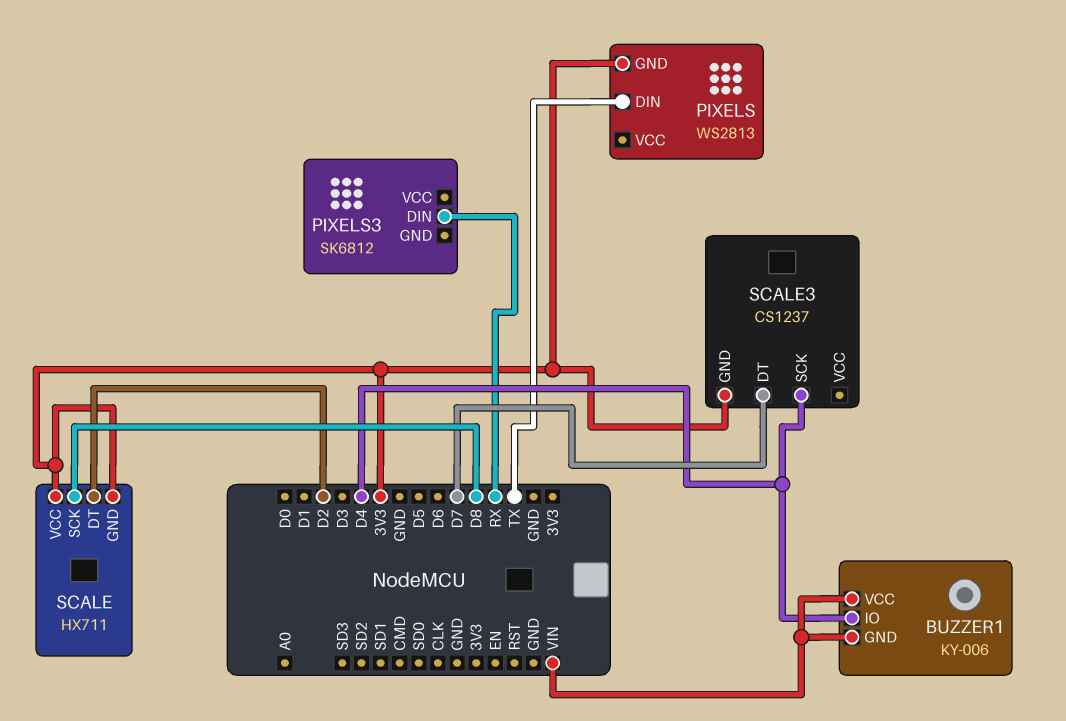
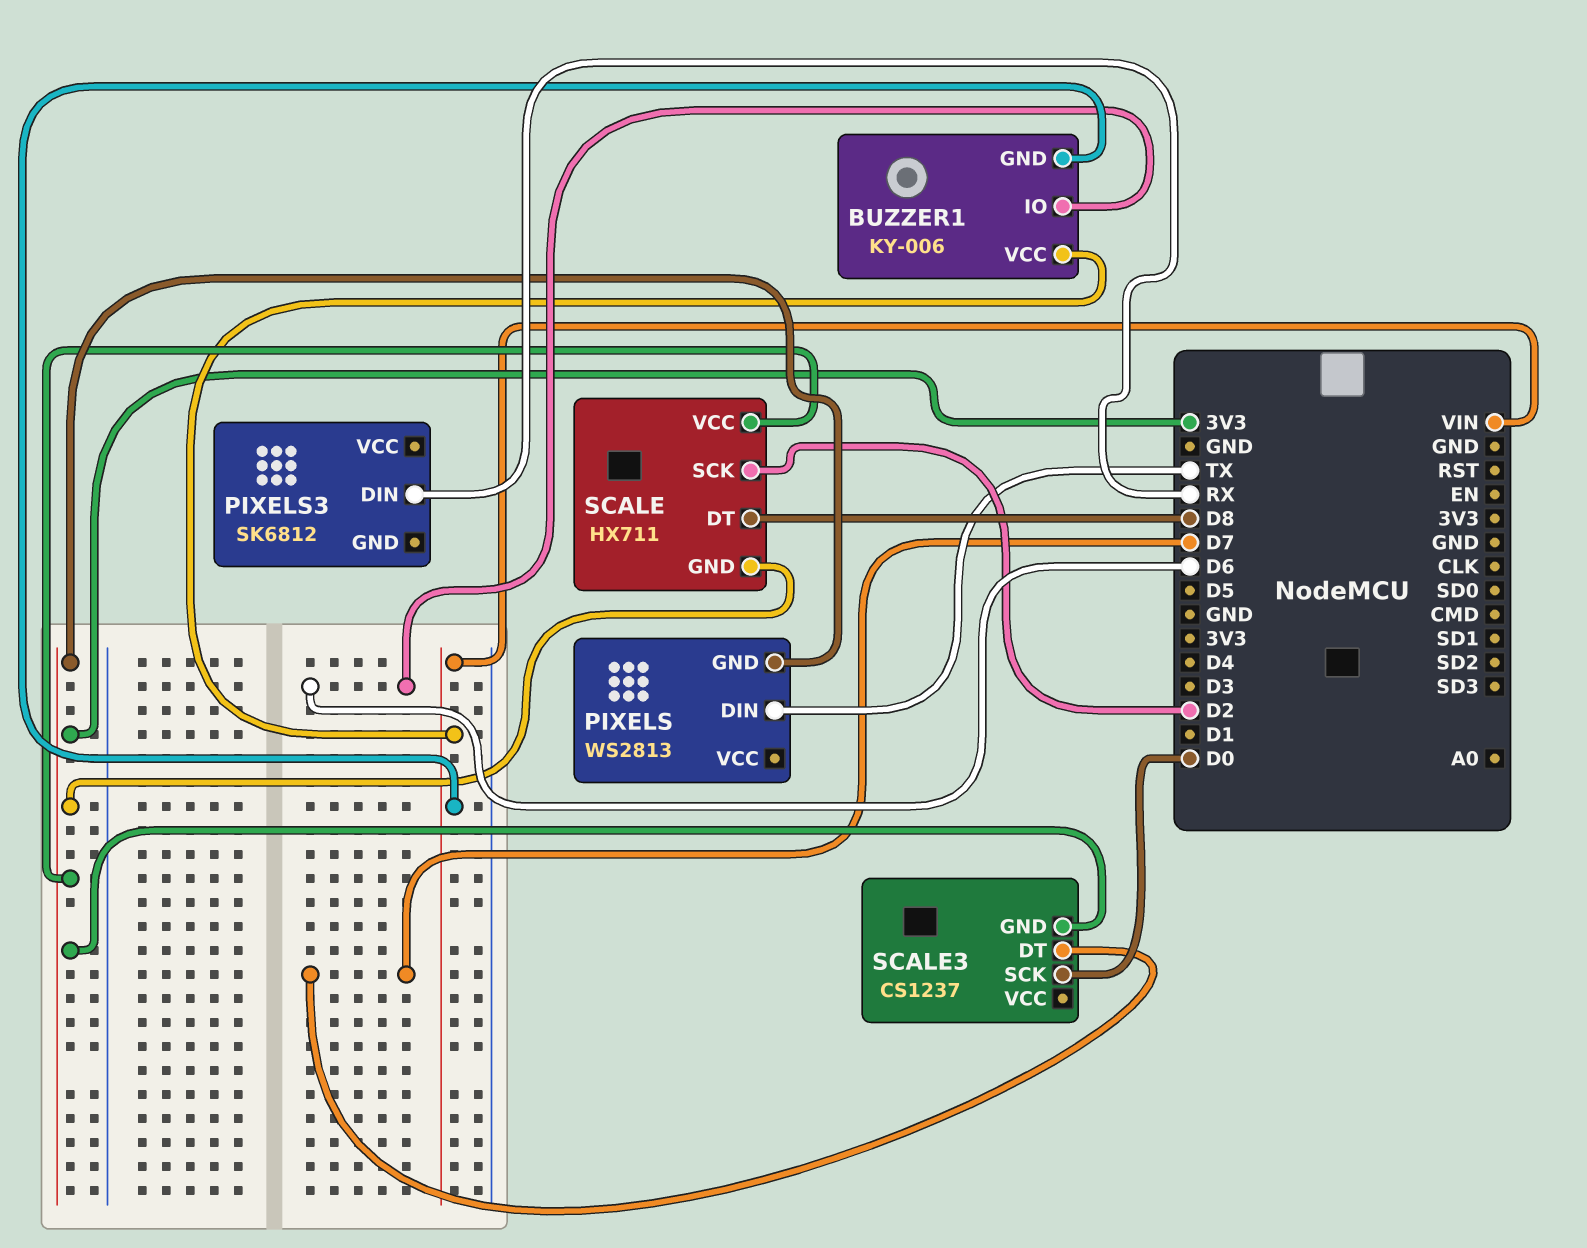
BUZZER1 pin IO: D4 -> D6
SCALE pin DT: D2 -> D8
SCALE pin SCK: D8 -> D2
SCALE3 pin SCK: D4 -> D0

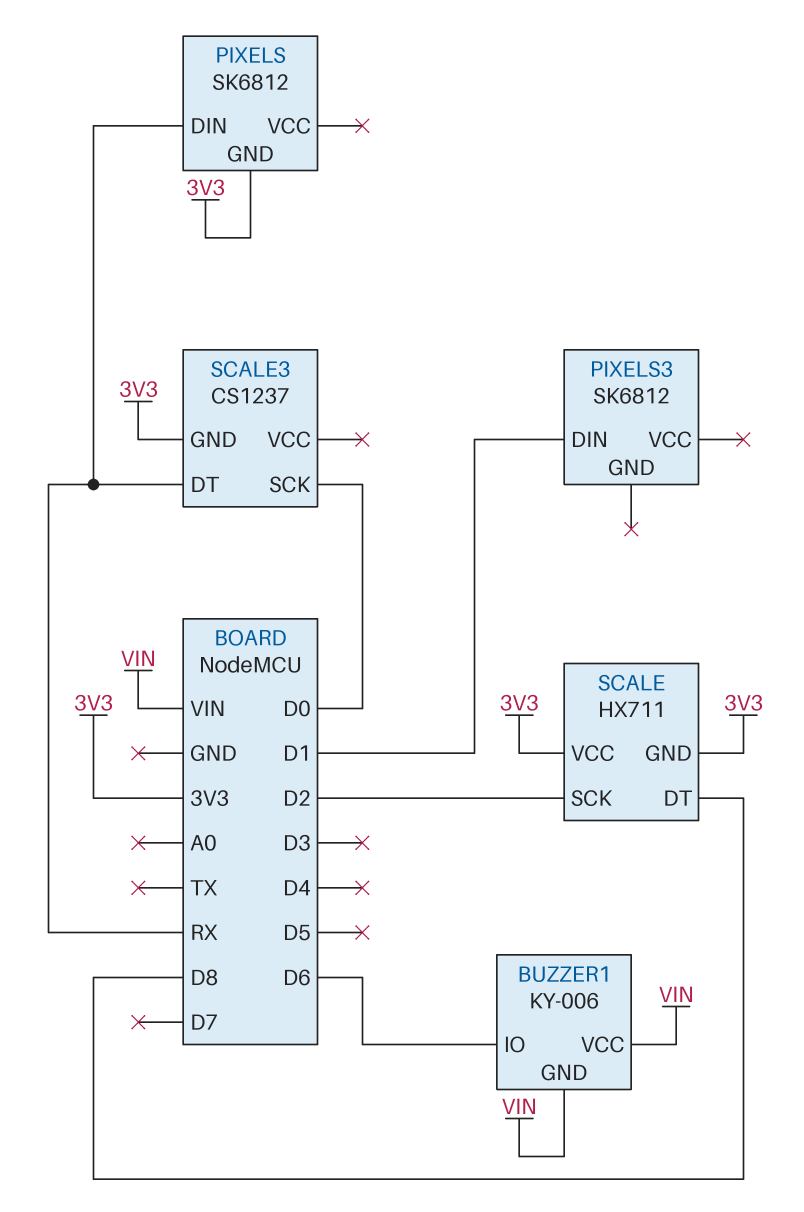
PIXELS: WS2813 -> SK6812
PIXELS pin DIN: TX -> RX
PIXELS3 pin DIN: RX -> D1
SCALE3 pin DT: D7 -> RX

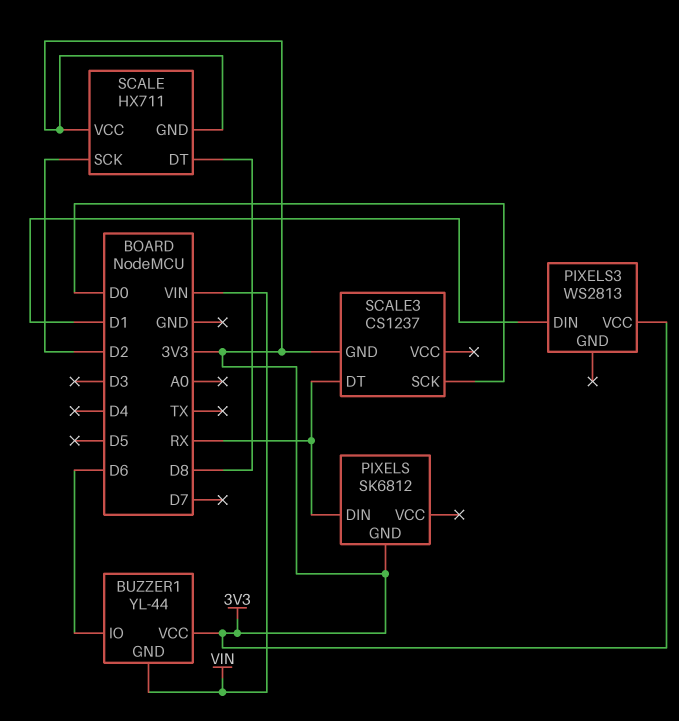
BUZZER1: KY-006 -> YL-44
BUZZER1 pin VCC: VIN -> 3V3
PIXELS3: SK6812 -> WS2813
PIXELS3 pin VCC: none -> 3V3

